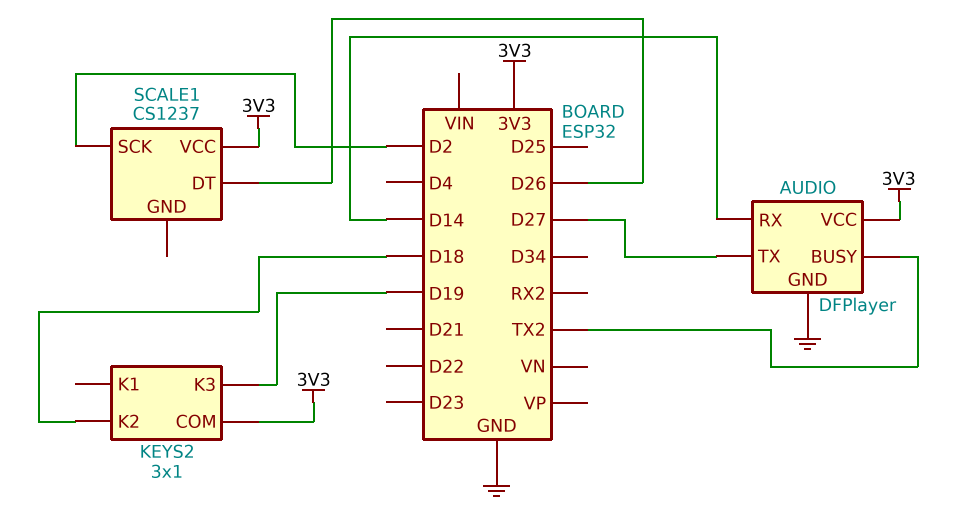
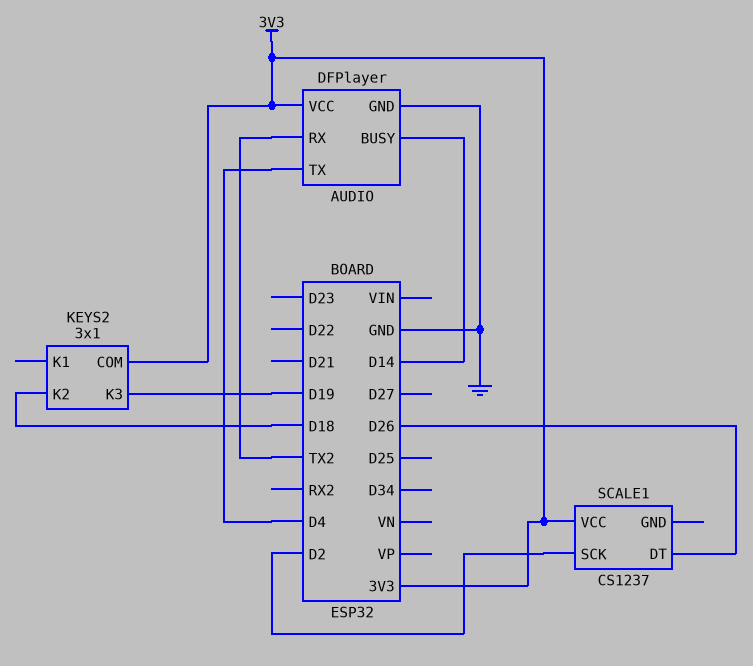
AUDIO pin BUSY: TX2 -> D14
AUDIO pin RX: D14 -> TX2
AUDIO pin TX: D27 -> D4

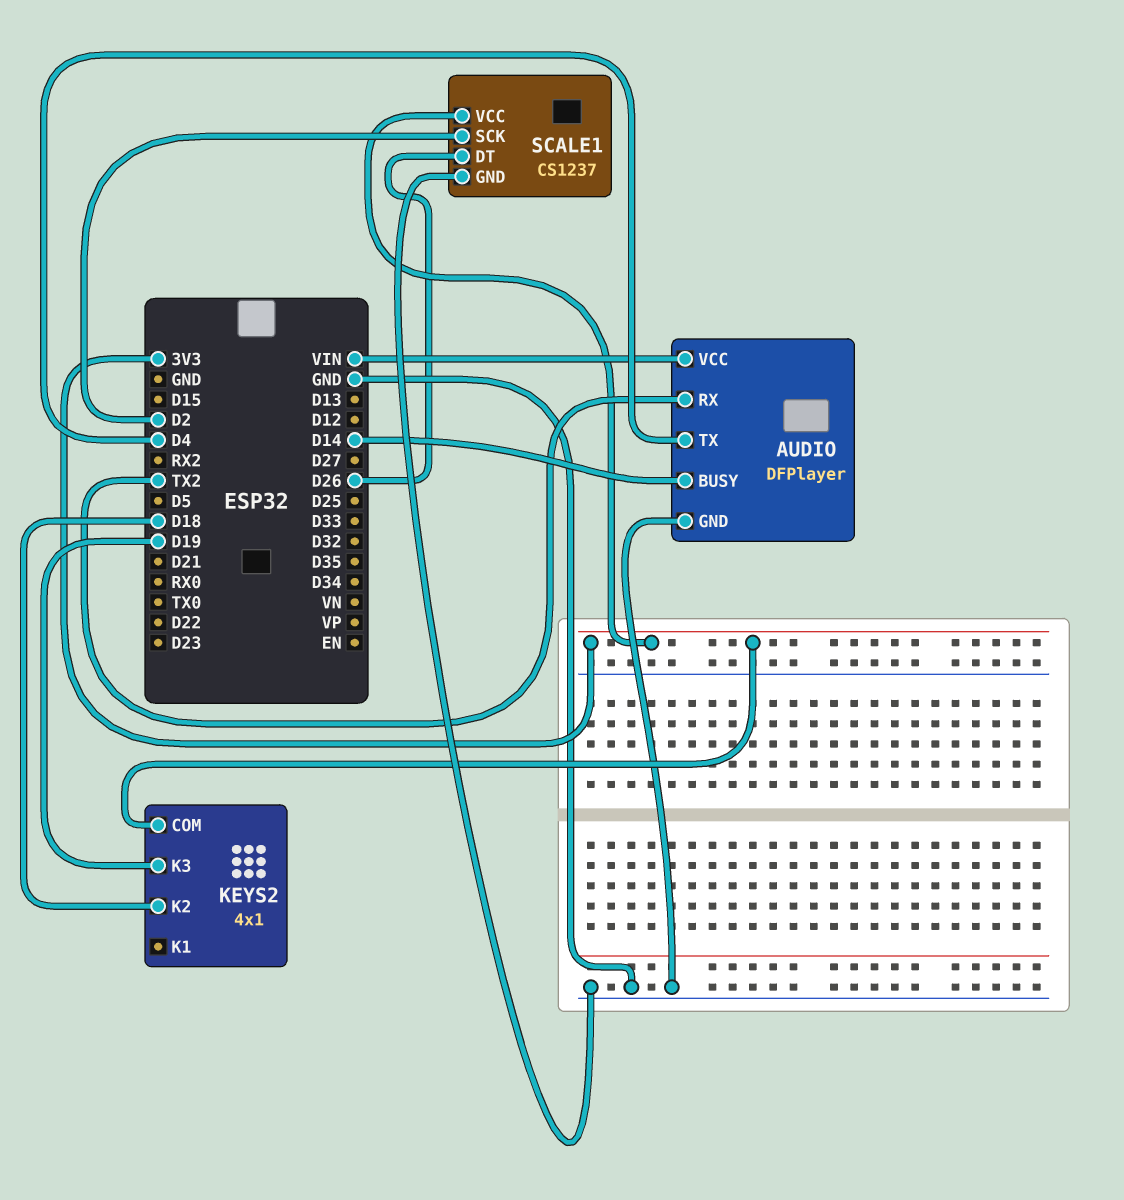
AUDIO pin VCC: 3V3 -> VIN
KEYS2: 3x1 -> 4x1
SCALE1 pin GND: none -> GND

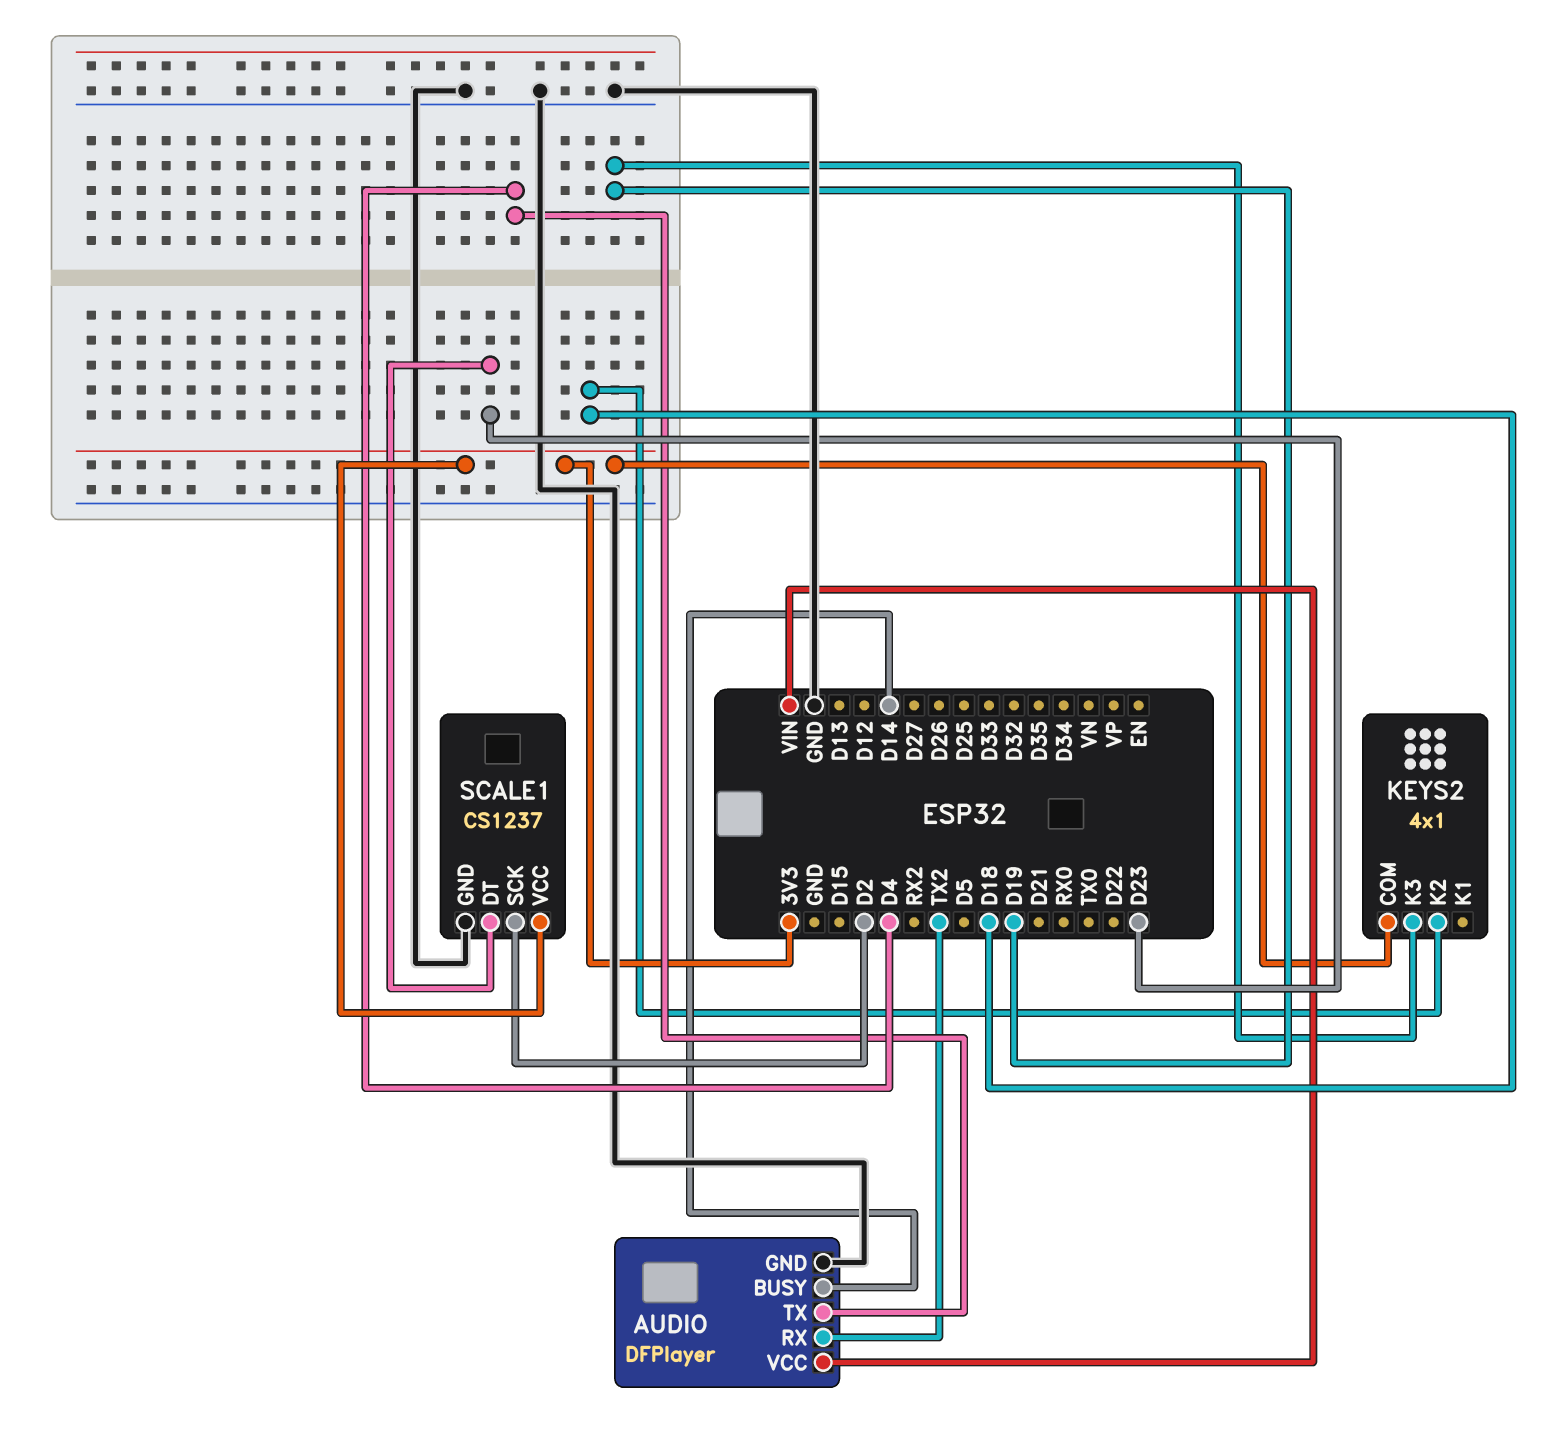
SCALE1 pin DT: D26 -> D23

